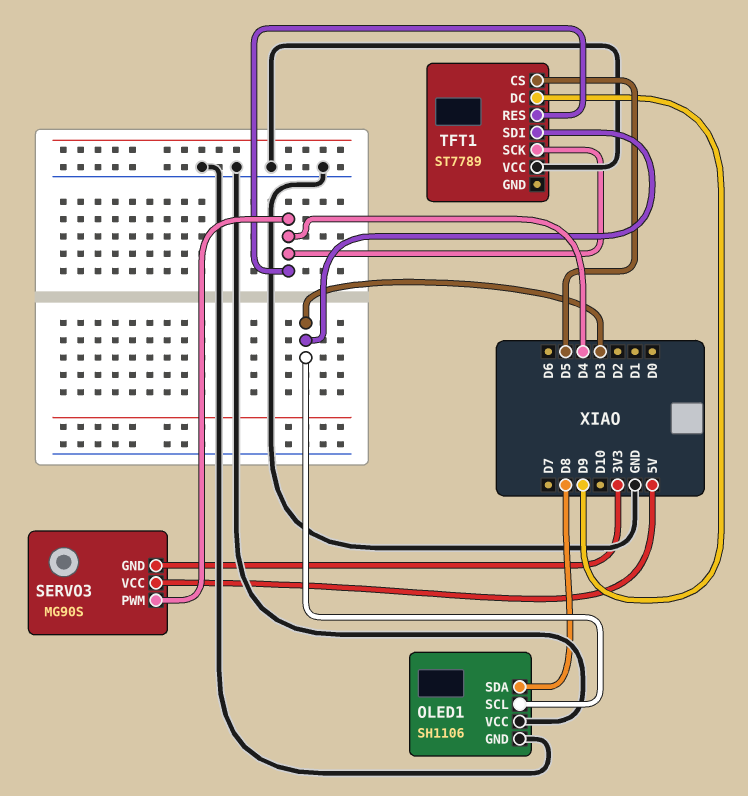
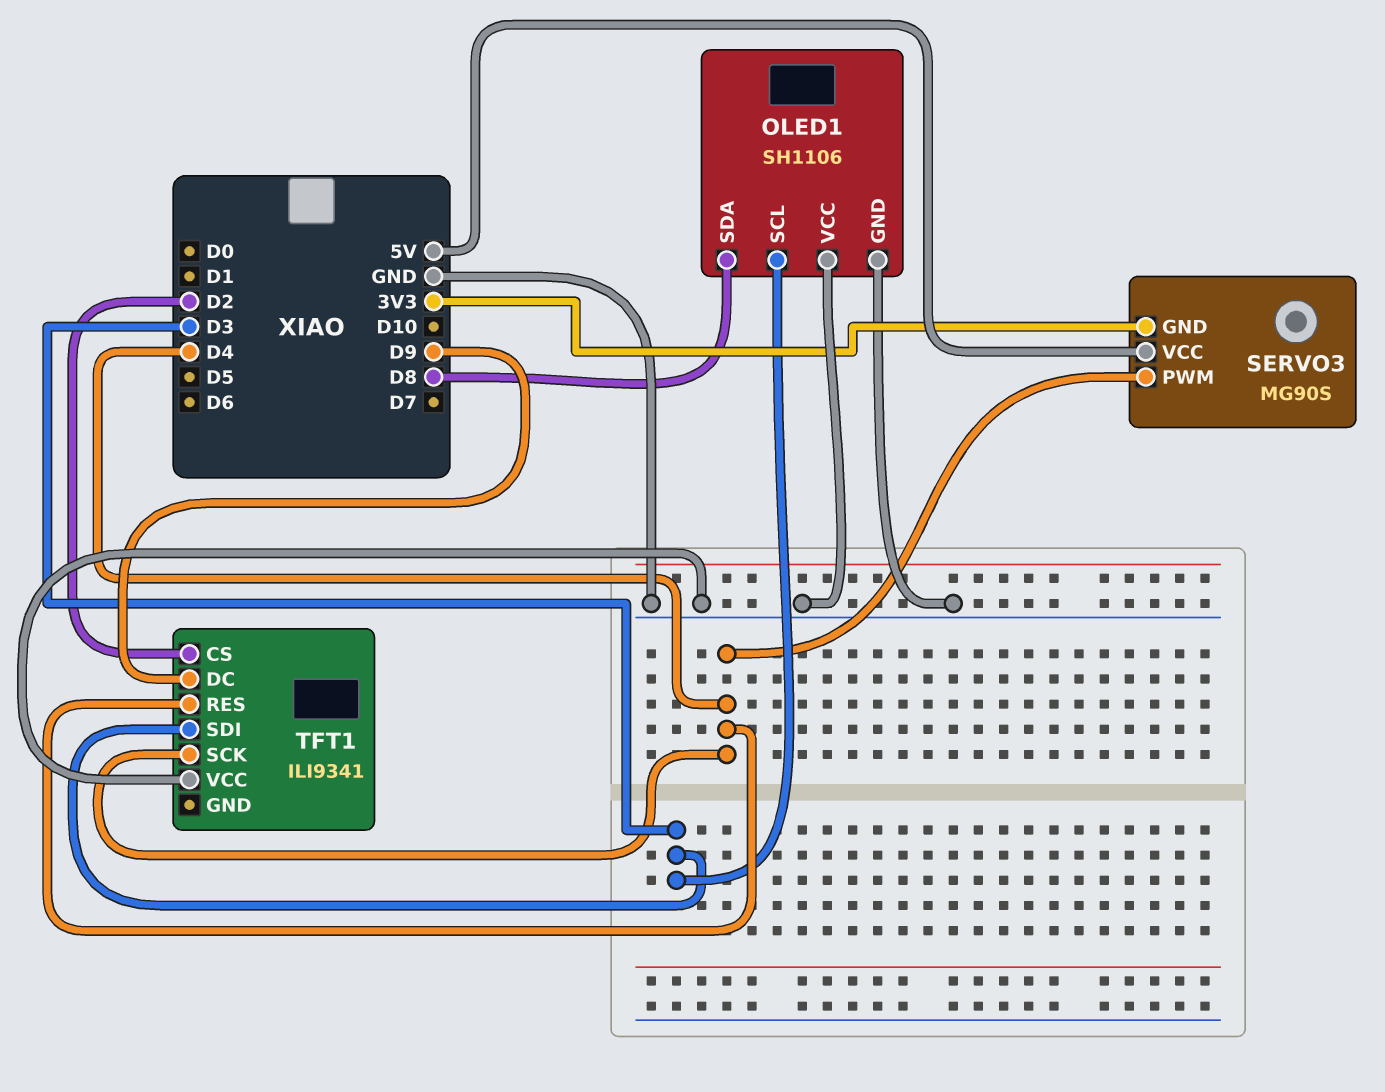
TFT1: ST7789 -> ILI9341
TFT1 pin CS: D5 -> D2

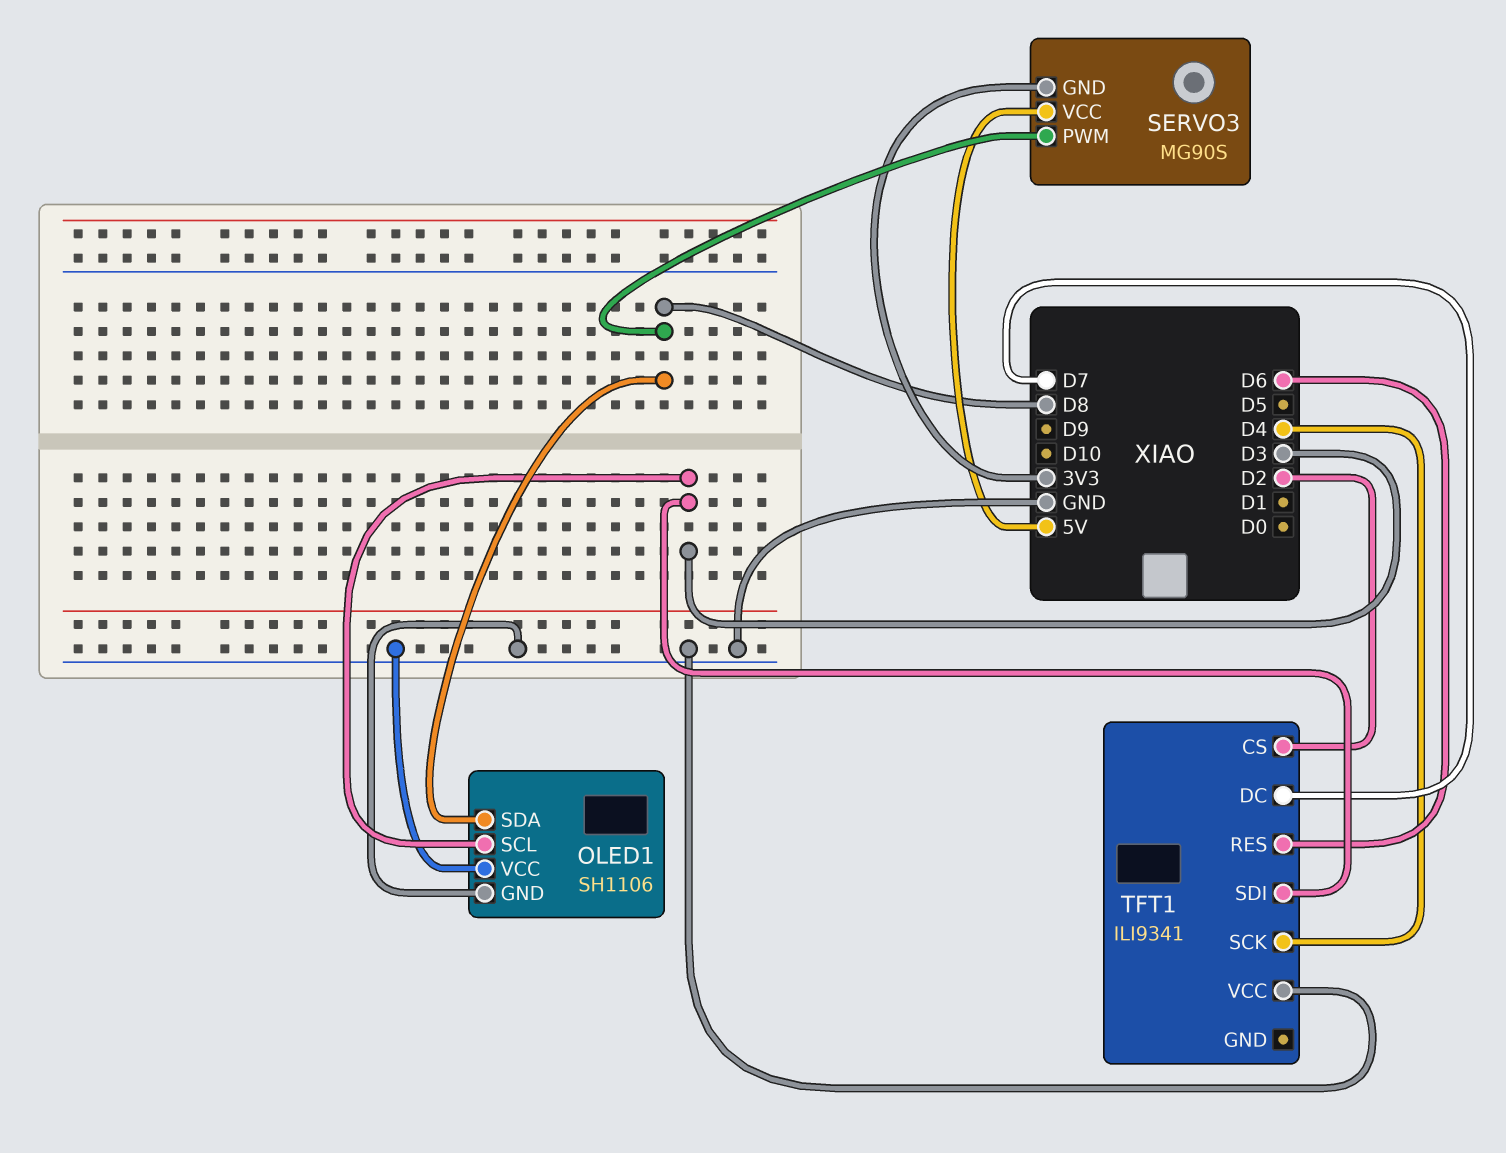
SERVO3 pin PWM: D4 -> D8
TFT1 pin DC: D9 -> D7
TFT1 pin RES: D4 -> D6

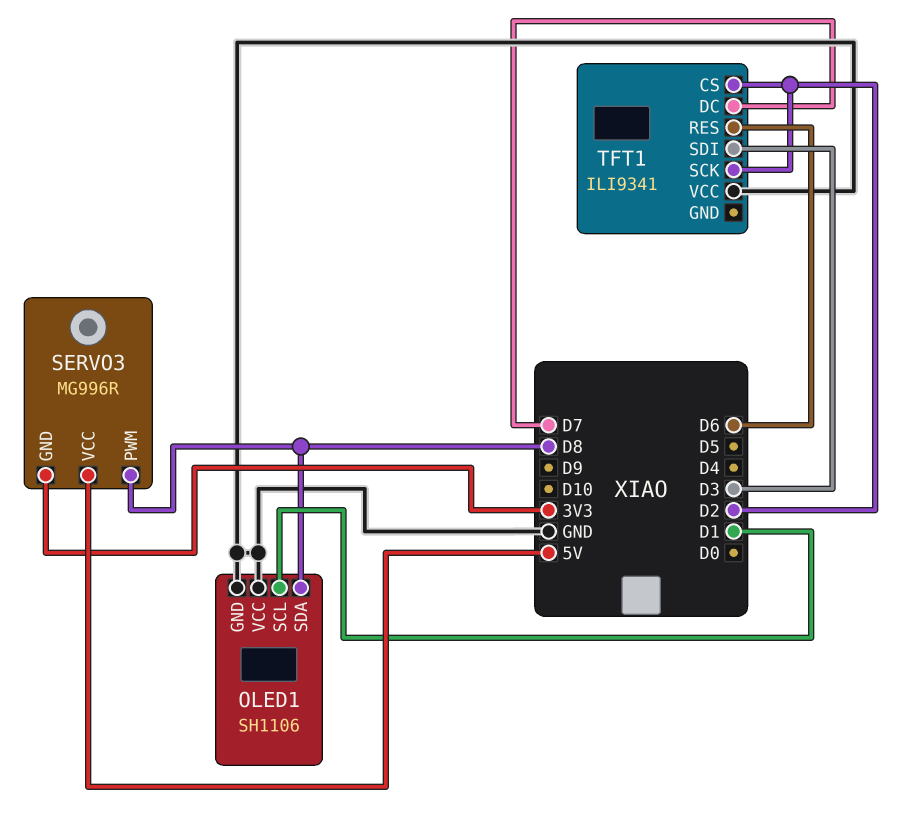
OLED1 pin SCL: D3 -> D1
SERVO3: MG90S -> MG996R
TFT1 pin SCK: D4 -> D2

